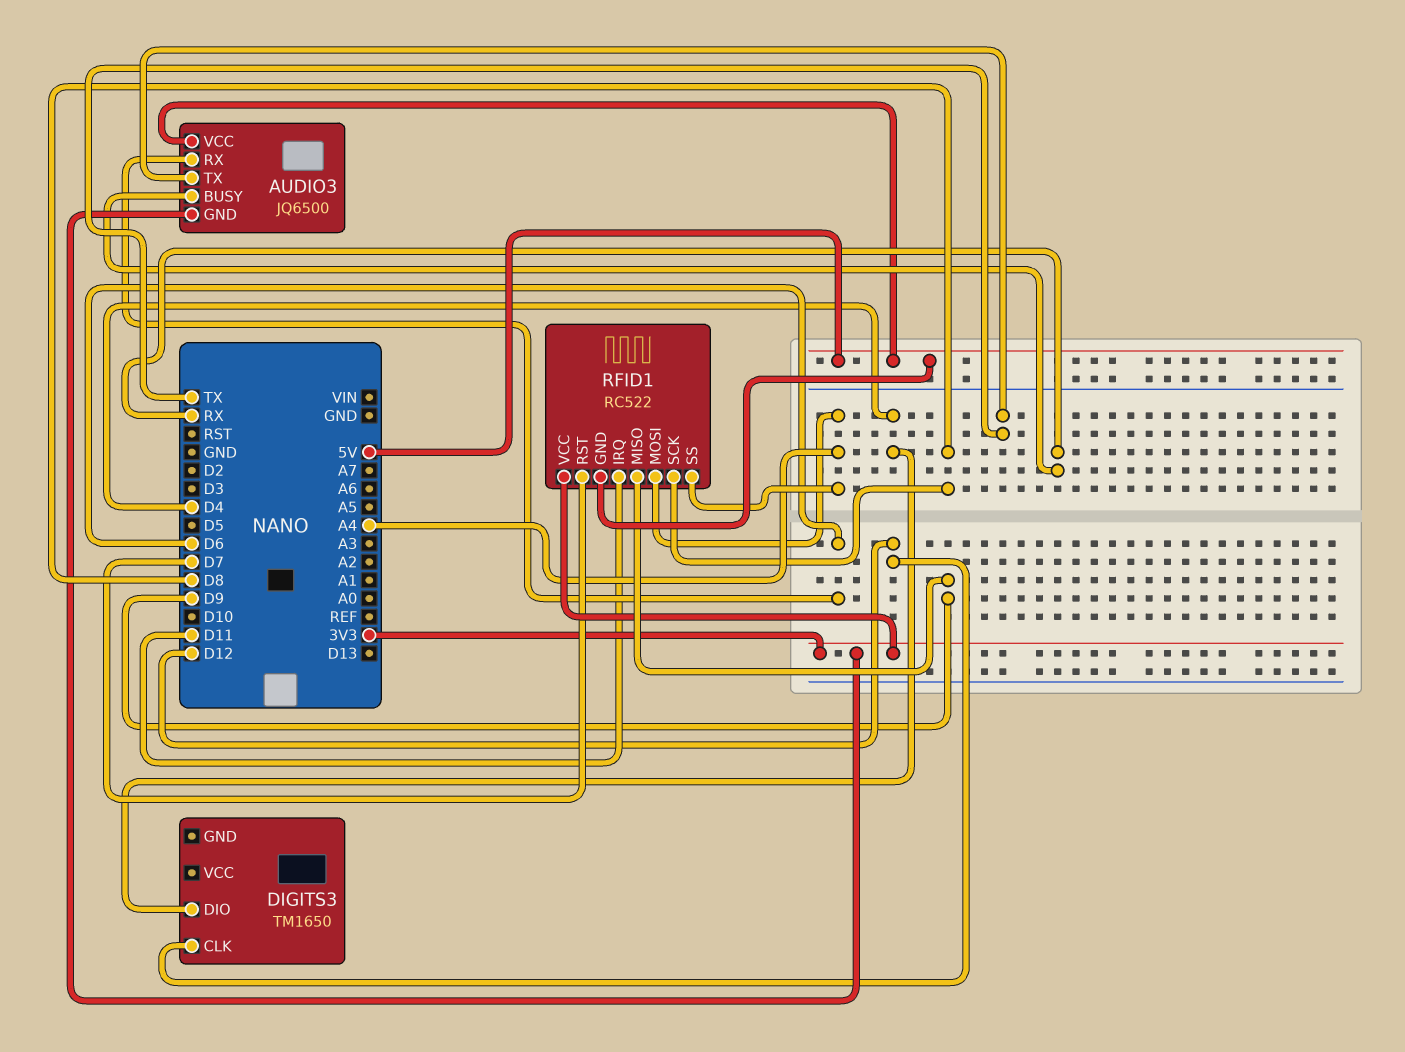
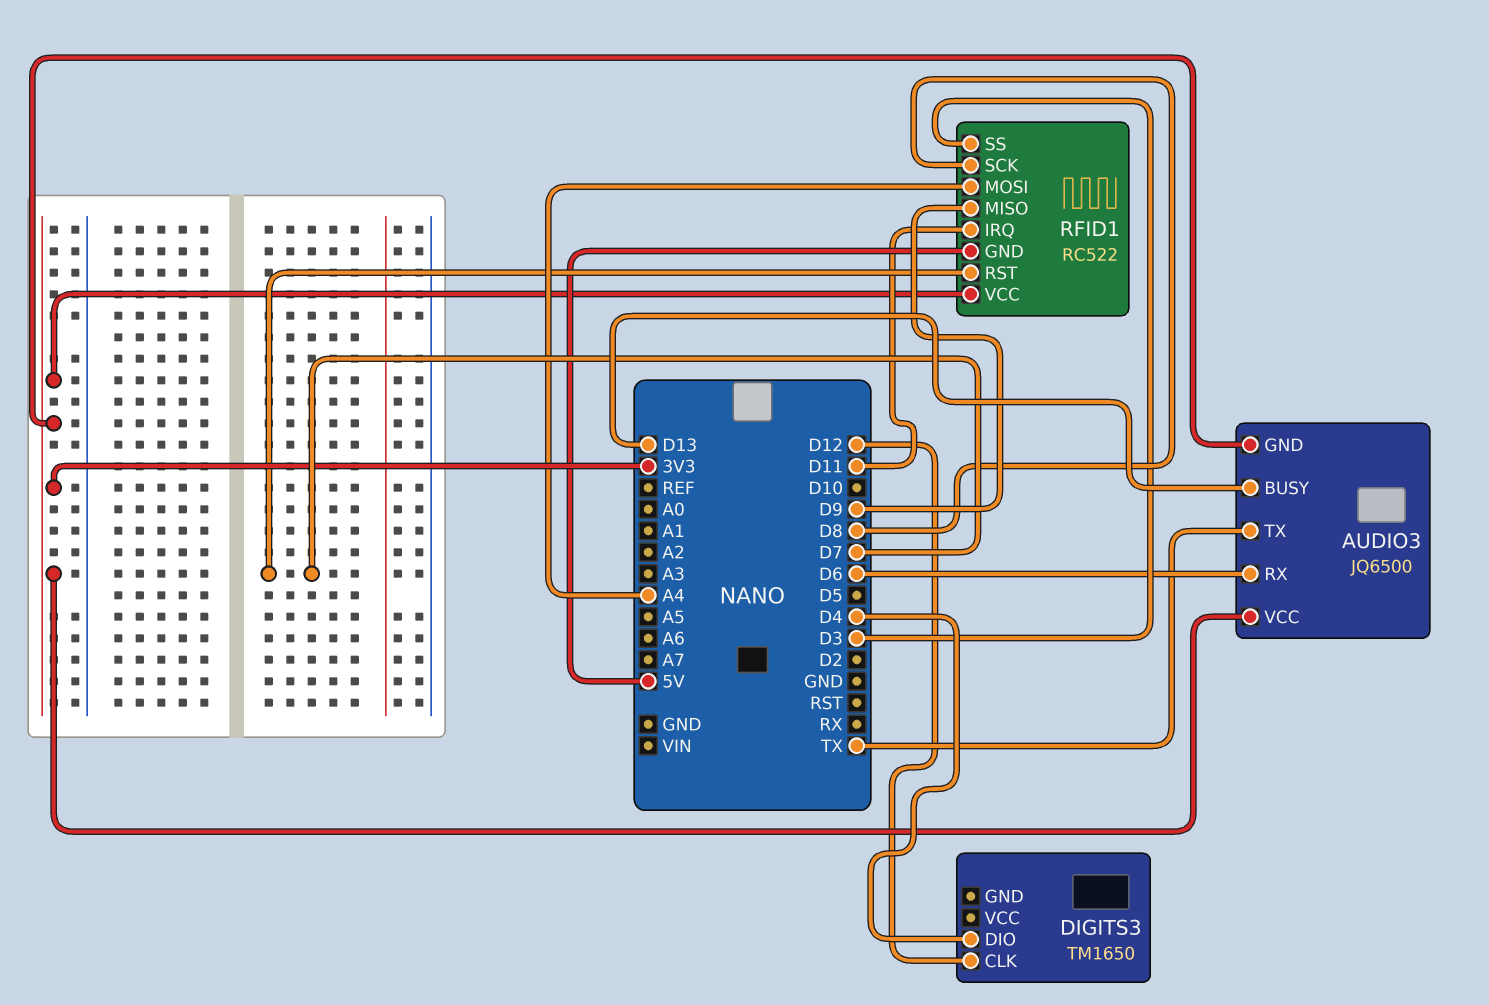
AUDIO3 pin BUSY: RX -> D13
AUDIO3 pin VCC: 5V -> 3V3
RFID1 pin SS: A4 -> D3

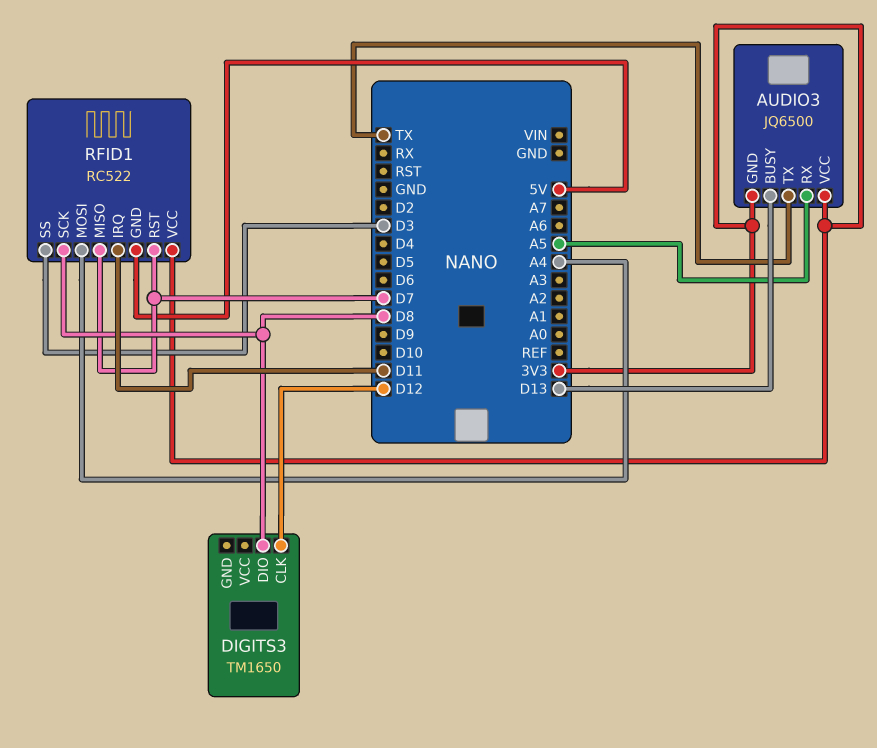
AUDIO3 pin RX: D6 -> A5
DIGITS3 pin DIO: D4 -> D8
RFID1 pin MISO: D9 -> D7

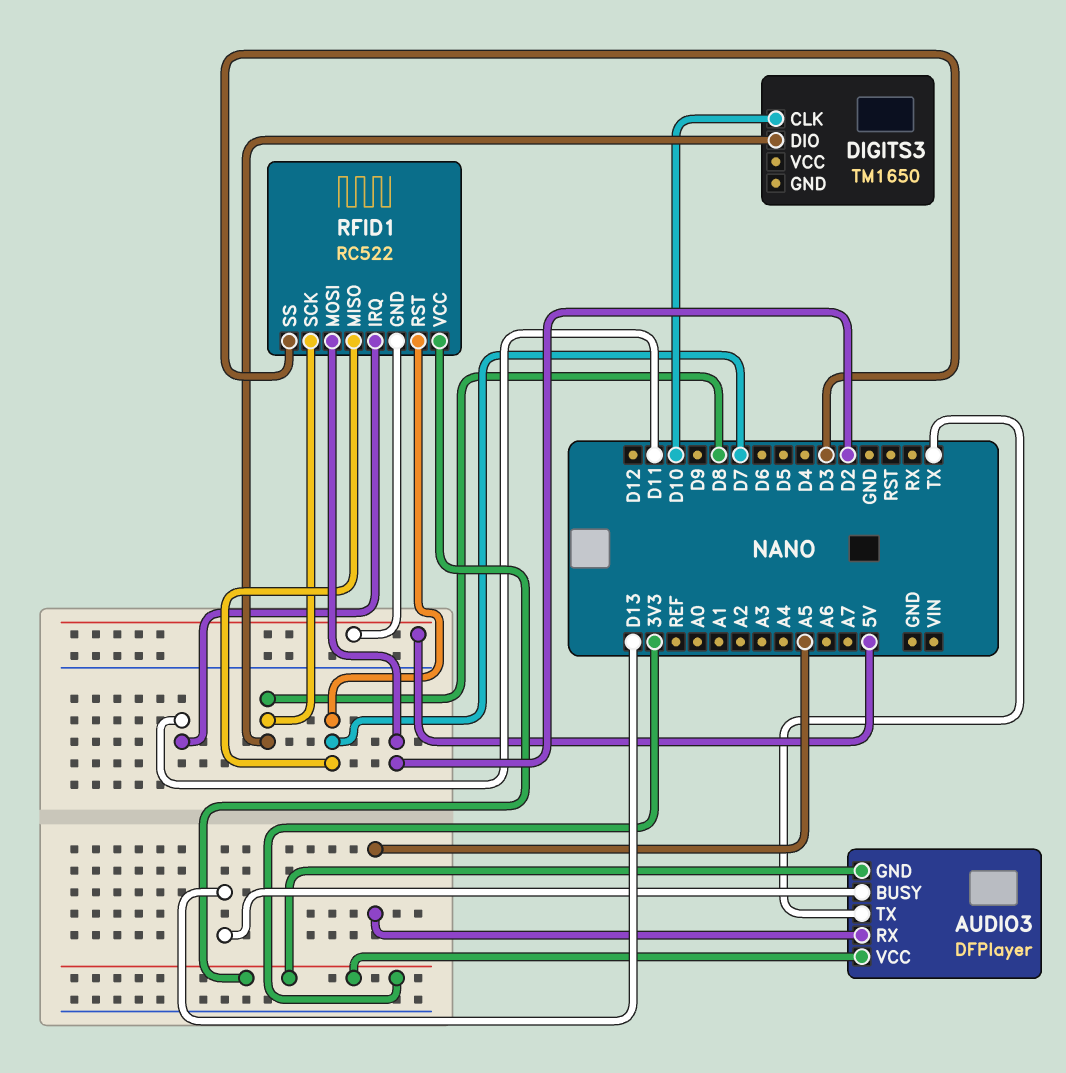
AUDIO3: JQ6500 -> DFPlayer
DIGITS3 pin CLK: D12 -> D10
RFID1 pin MOSI: A4 -> D2

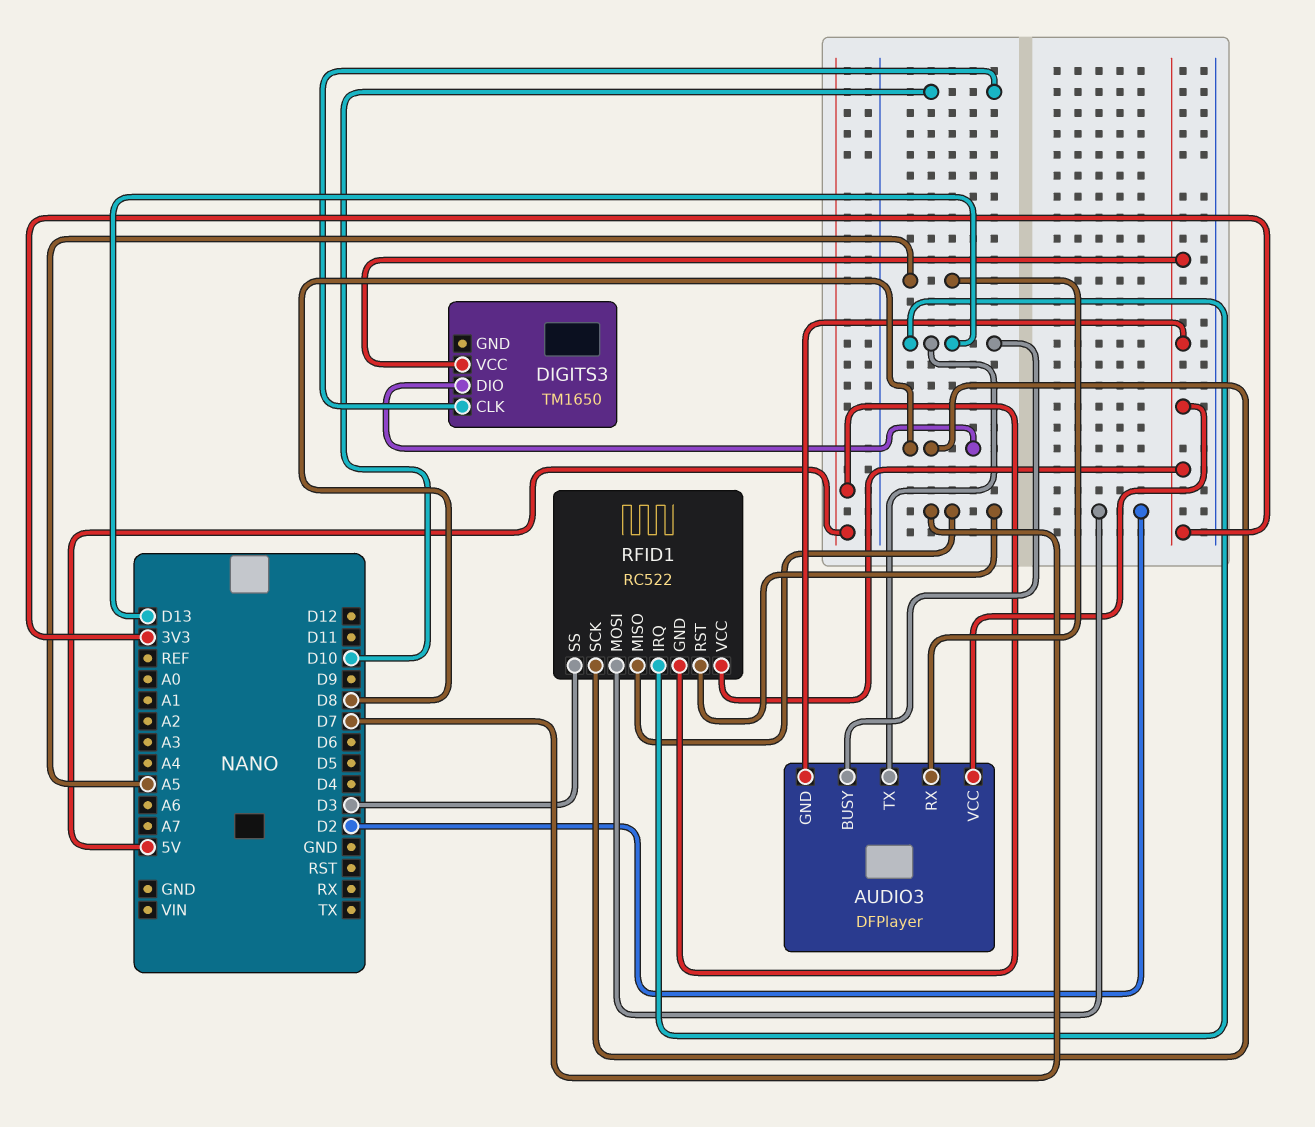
AUDIO3 pin TX: TX -> D13
DIGITS3 pin VCC: none -> 3V3
RFID1 pin IRQ: D11 -> D13

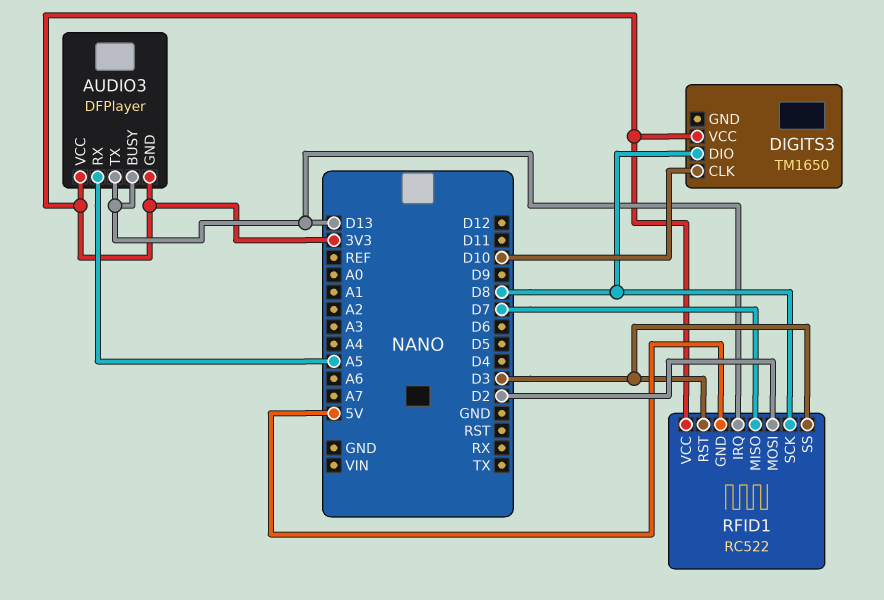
RFID1 pin RST: D7 -> D3

